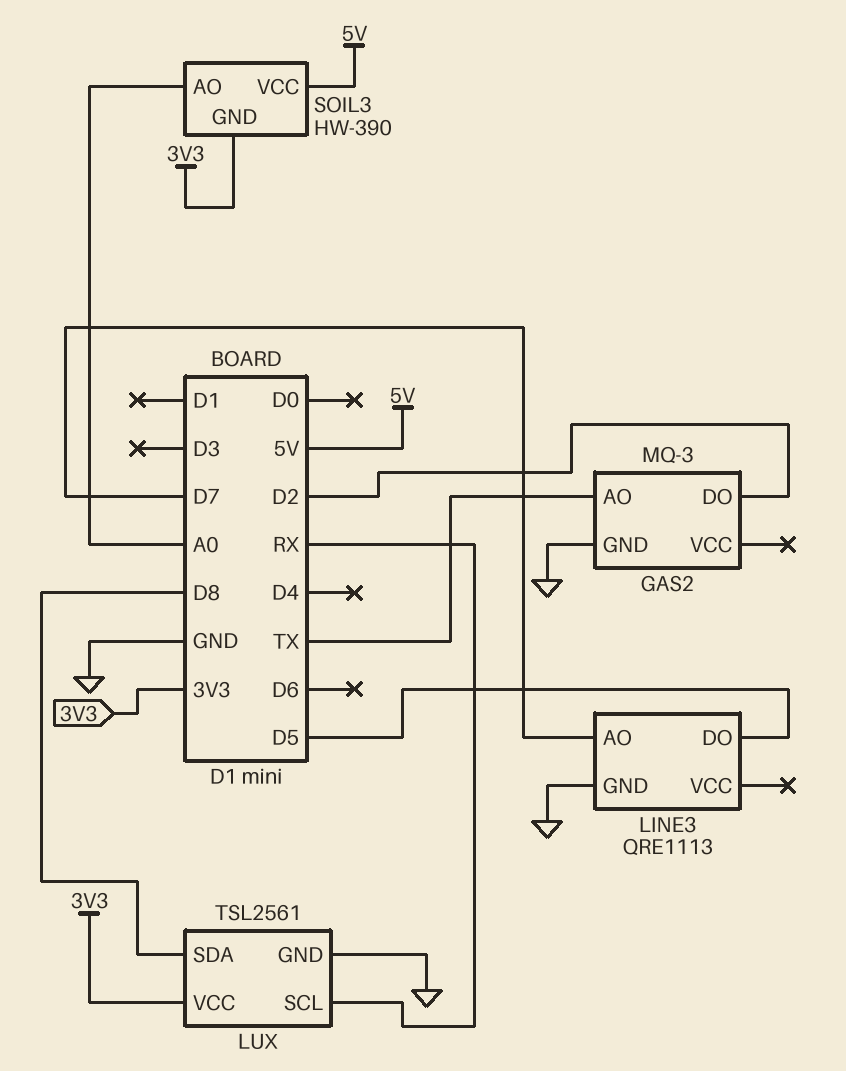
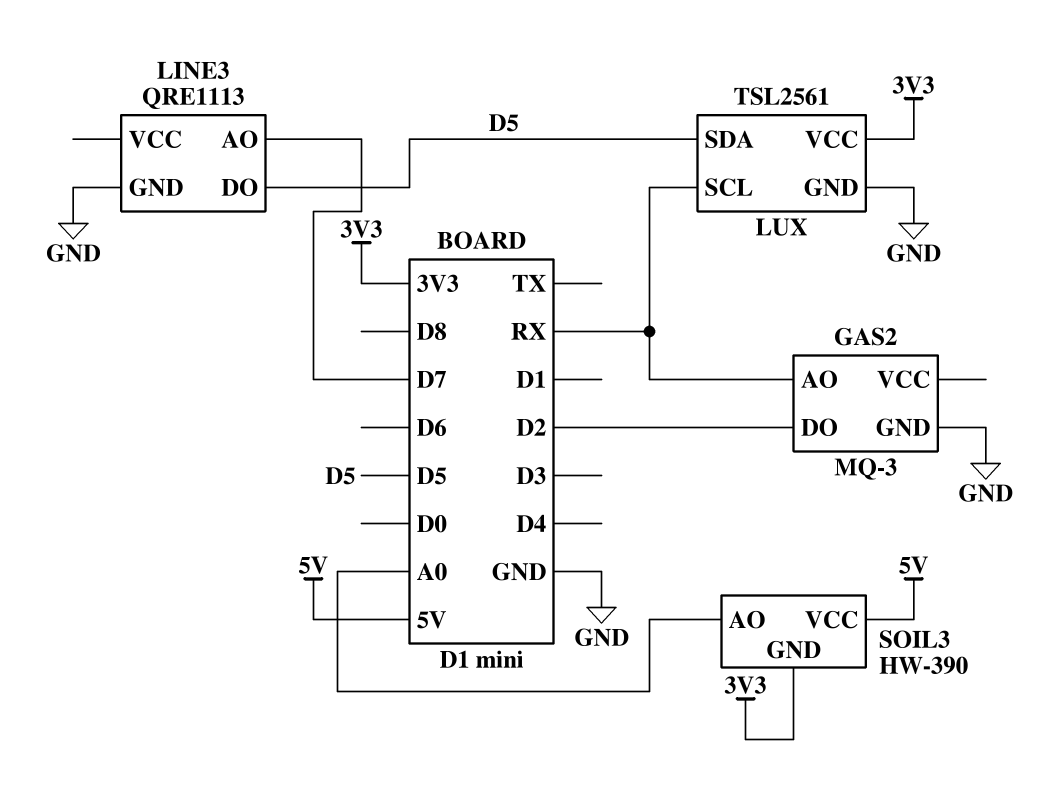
GAS2 pin AO: TX -> RX
LUX pin SDA: D8 -> D5

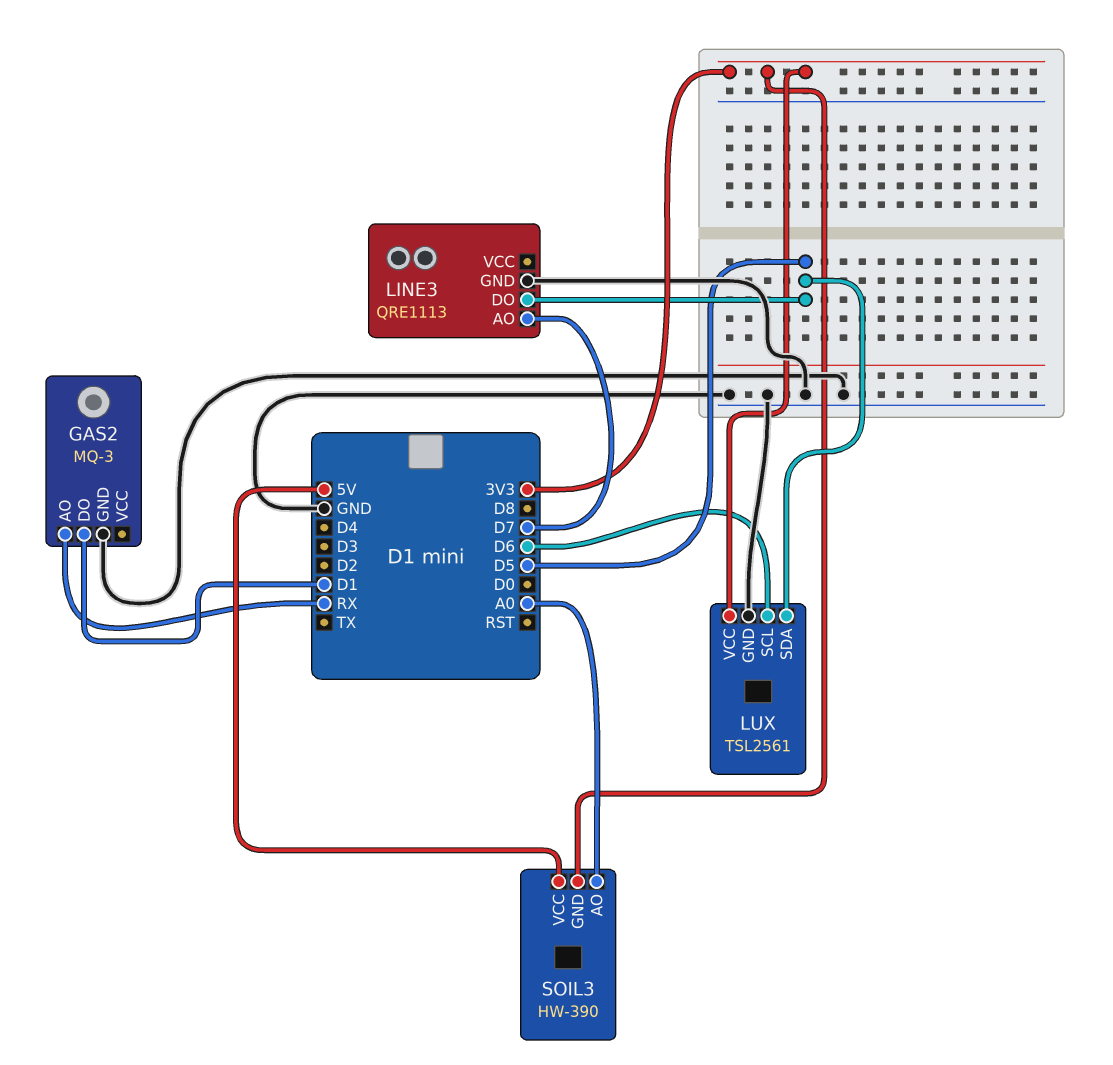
GAS2 pin DO: D2 -> D1
LUX pin SCL: RX -> D6

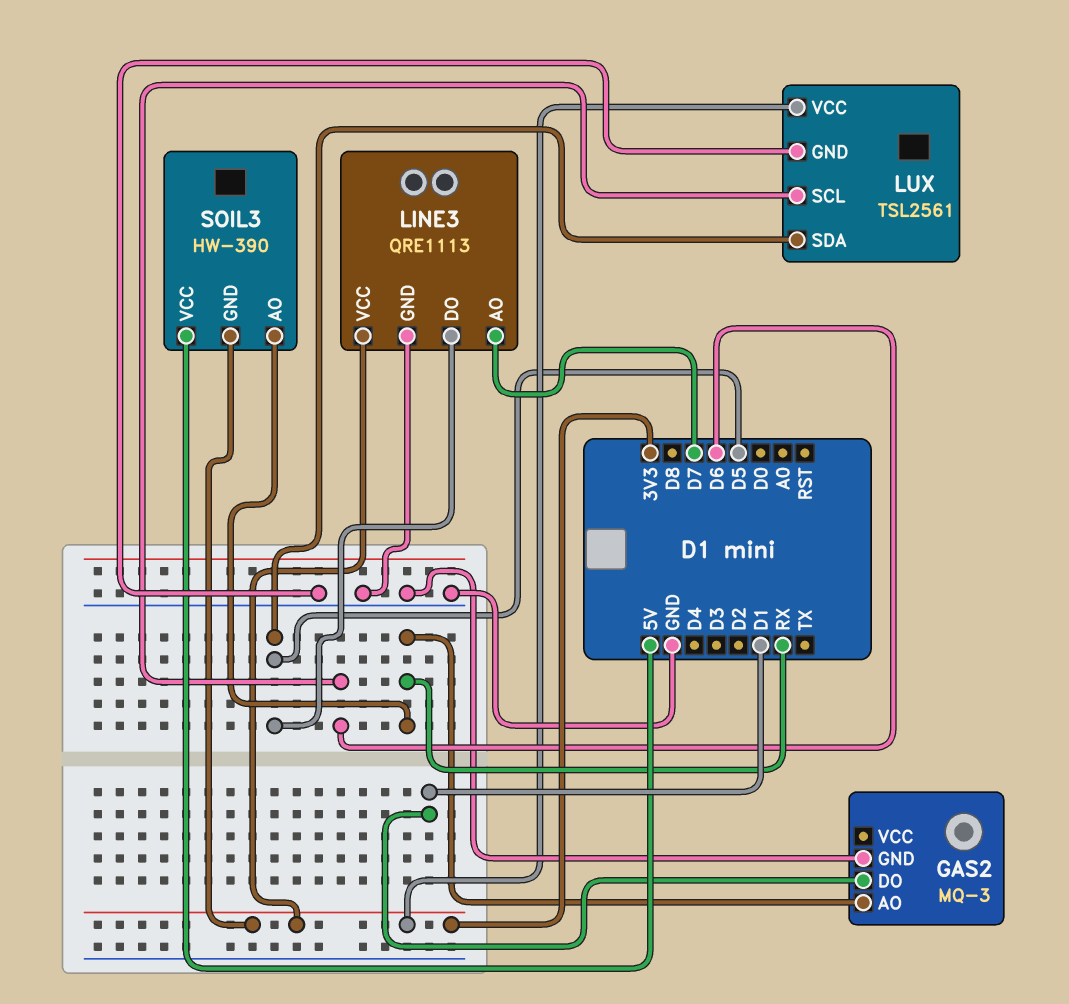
LINE3 pin VCC: none -> 3V3
SOIL3 pin AO: A0 -> RX

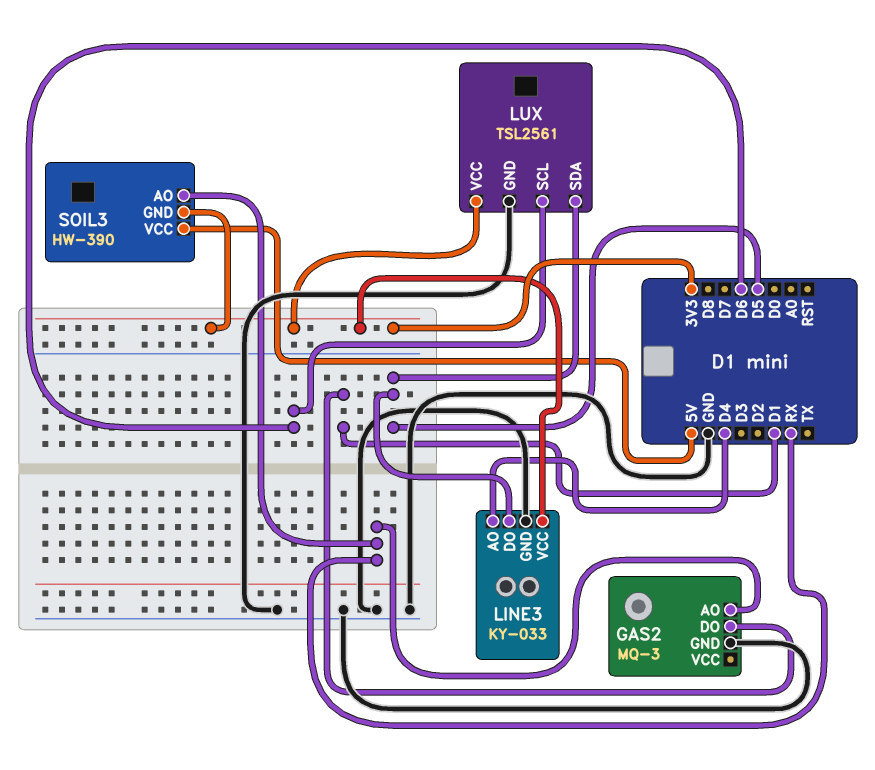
LINE3: QRE1113 -> KY-033
LINE3 pin AO: D7 -> D4

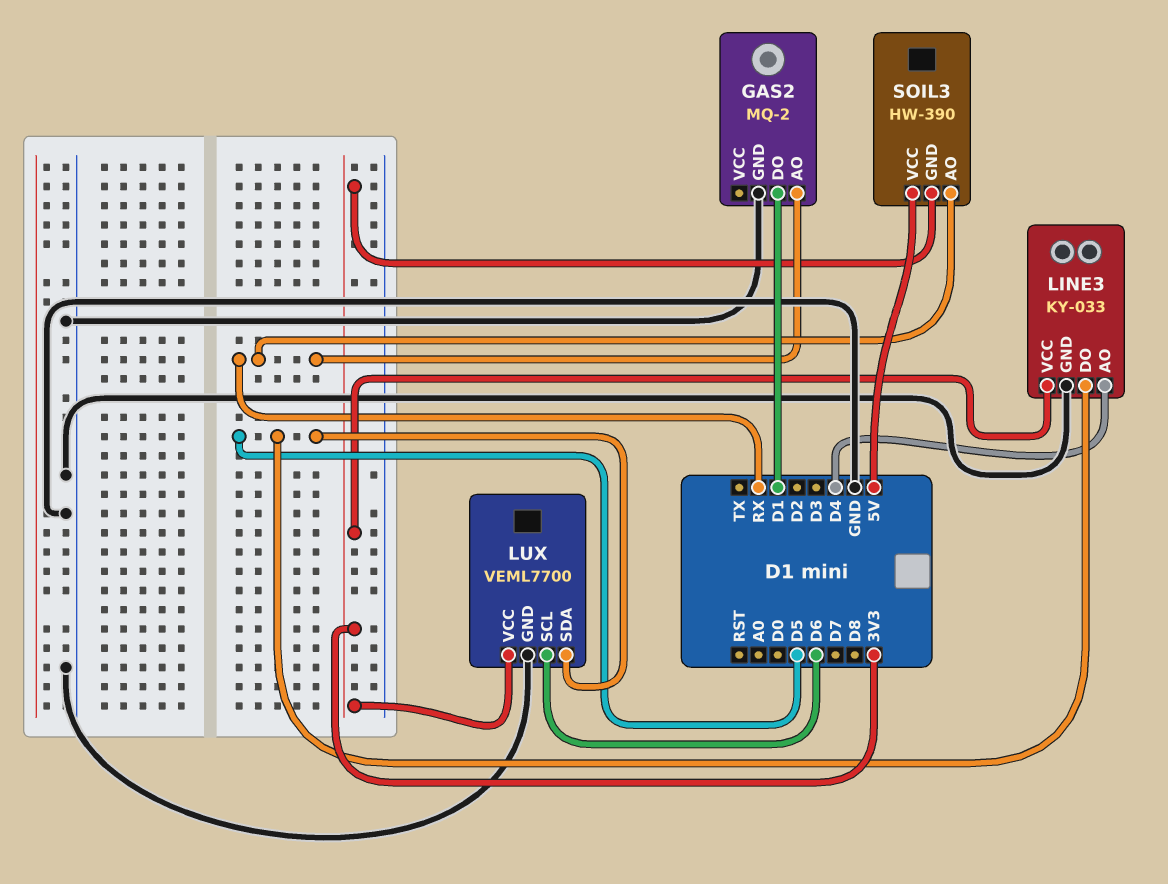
GAS2: MQ-3 -> MQ-2
LUX: TSL2561 -> VEML7700

